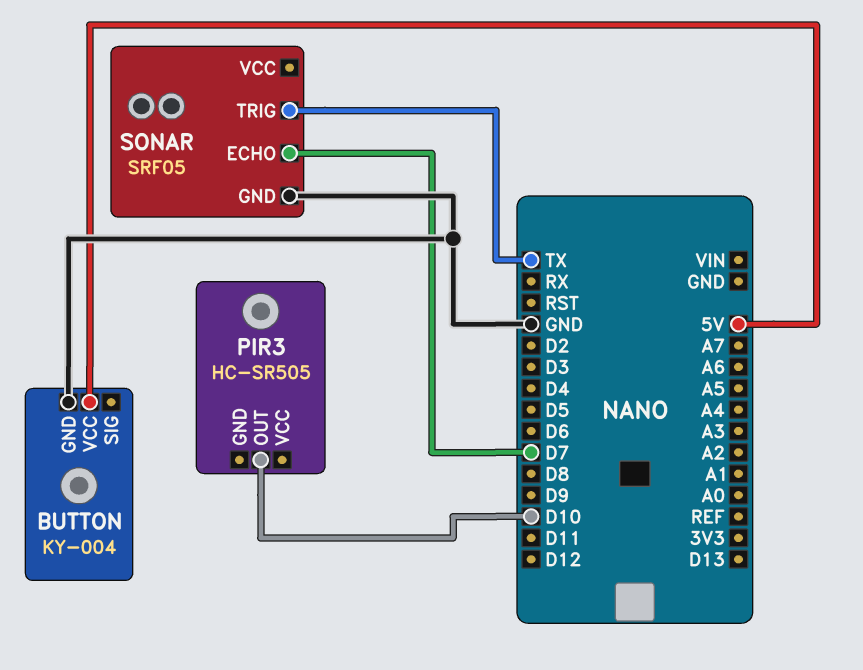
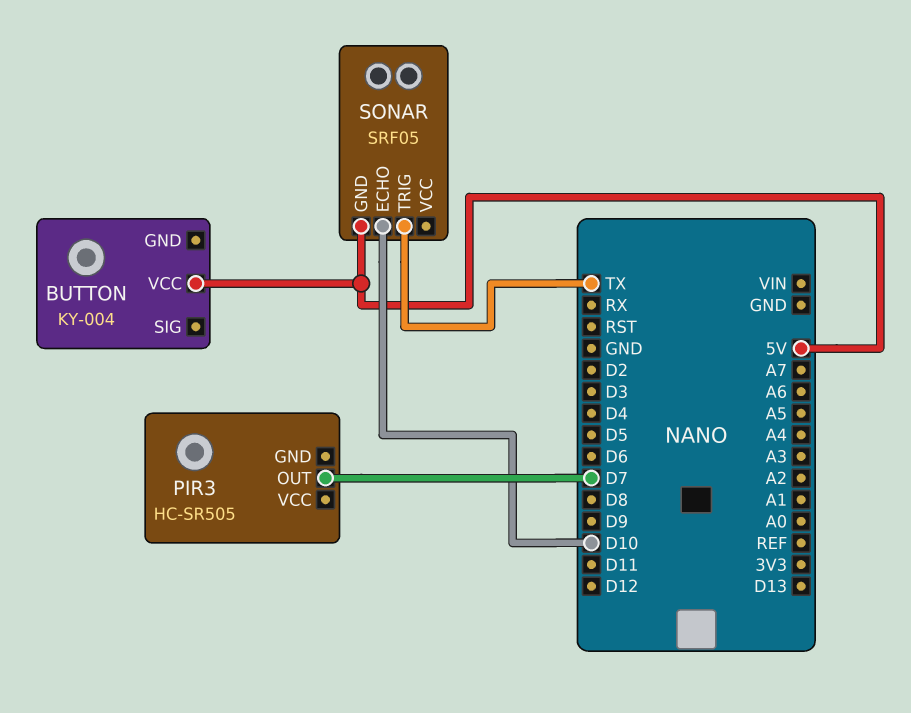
BUTTON pin GND: GND -> none
PIR3 pin OUT: D10 -> D7
SONAR pin ECHO: D7 -> D10
SONAR pin GND: GND -> 5V

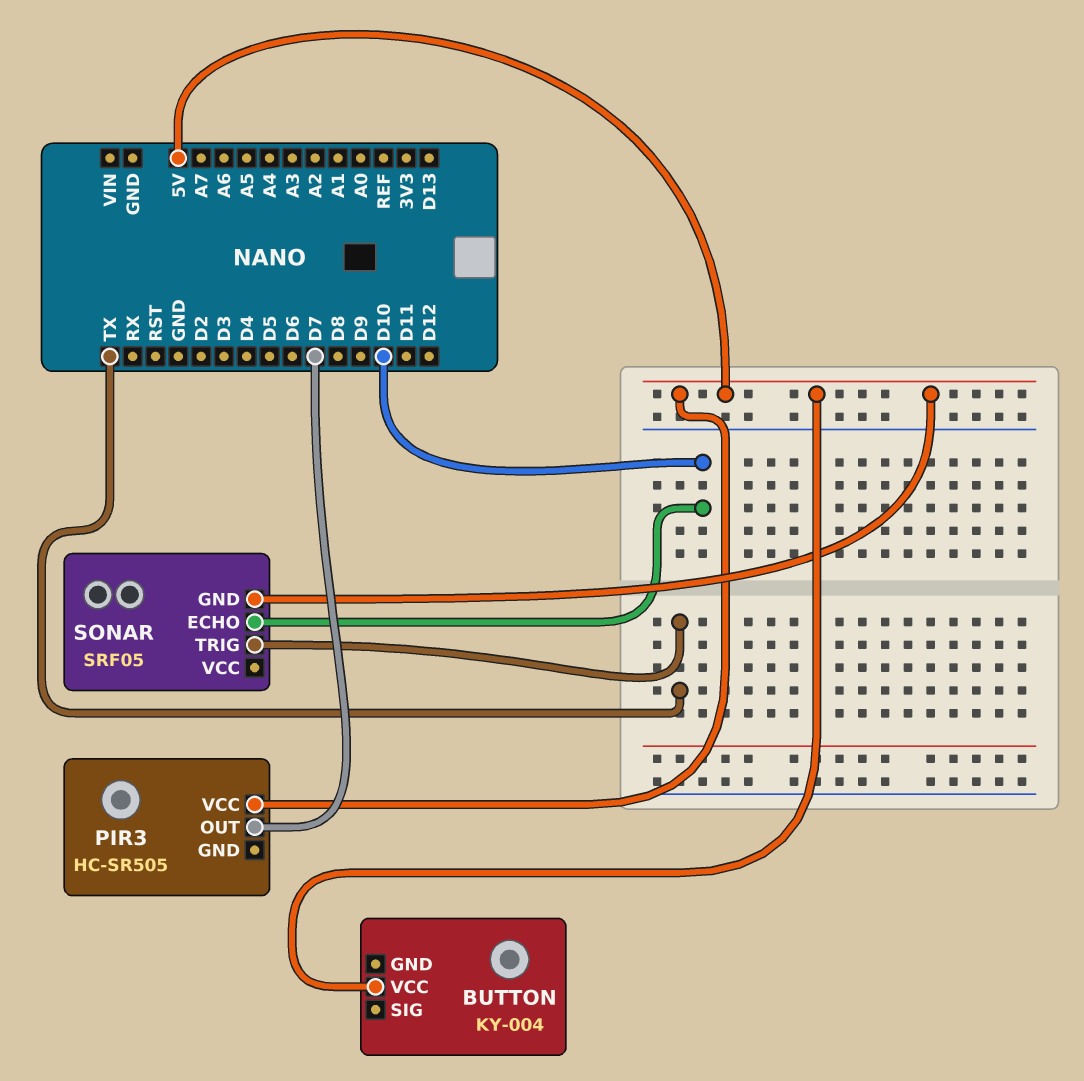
PIR3 pin VCC: none -> 5V

